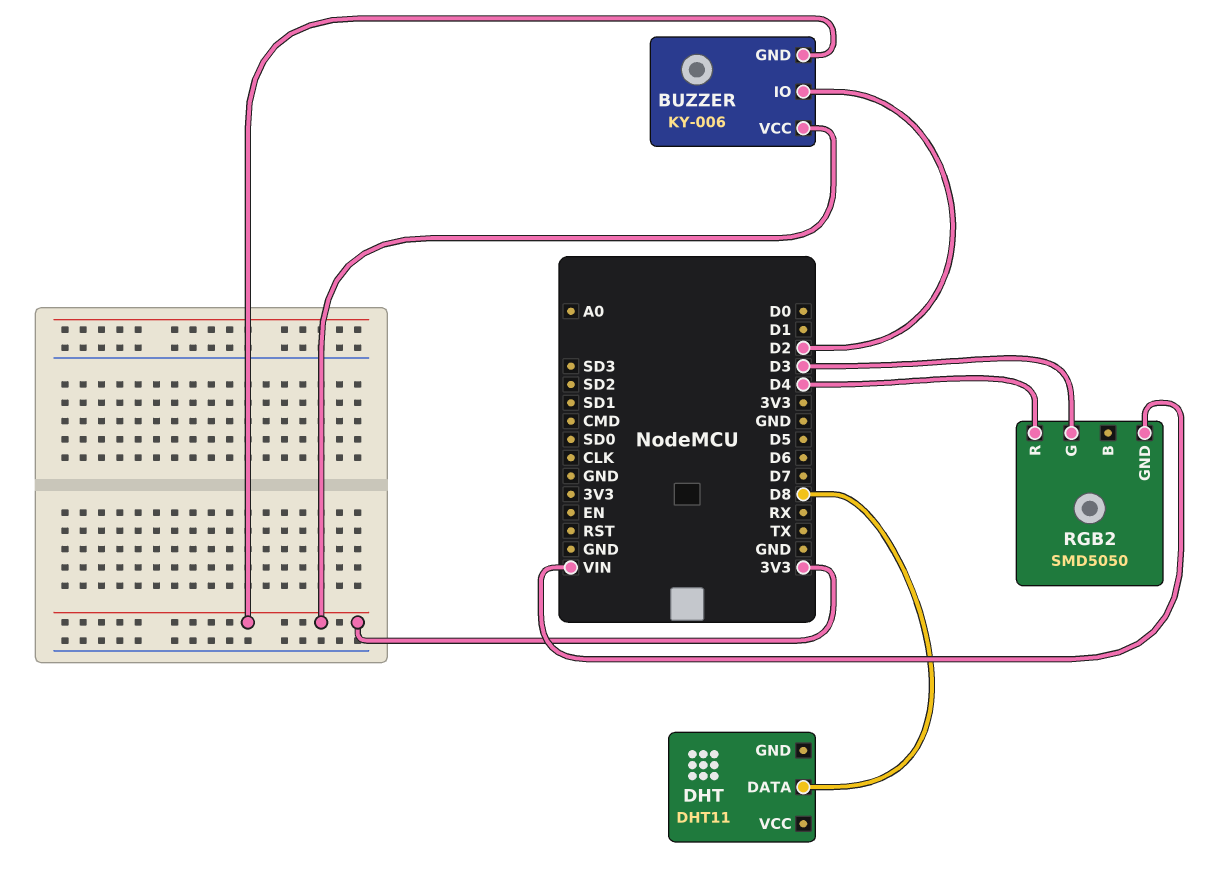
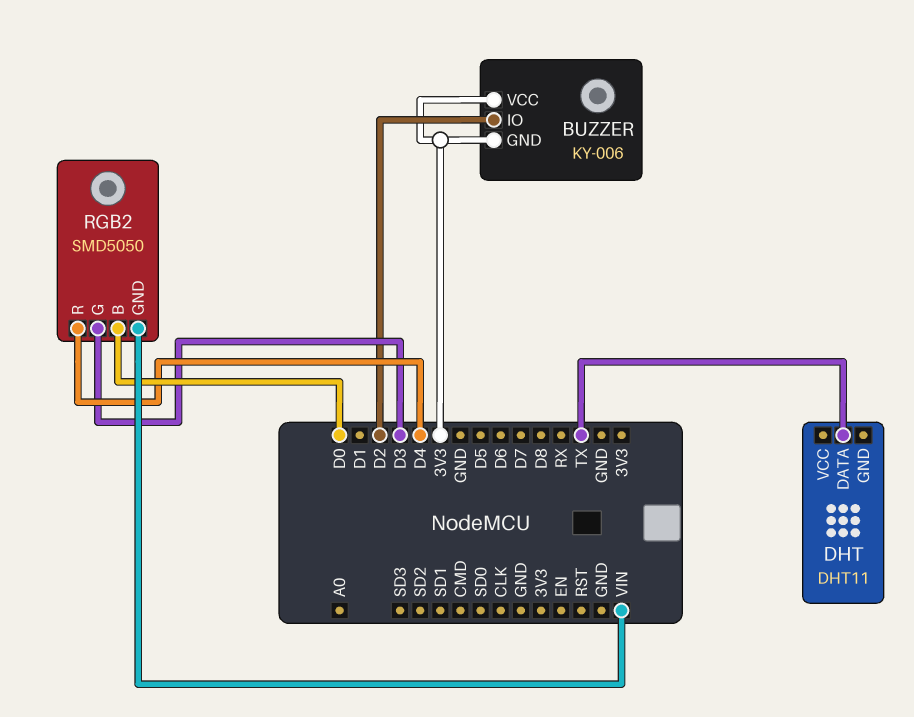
DHT pin DATA: D8 -> TX
RGB2 pin B: none -> D0

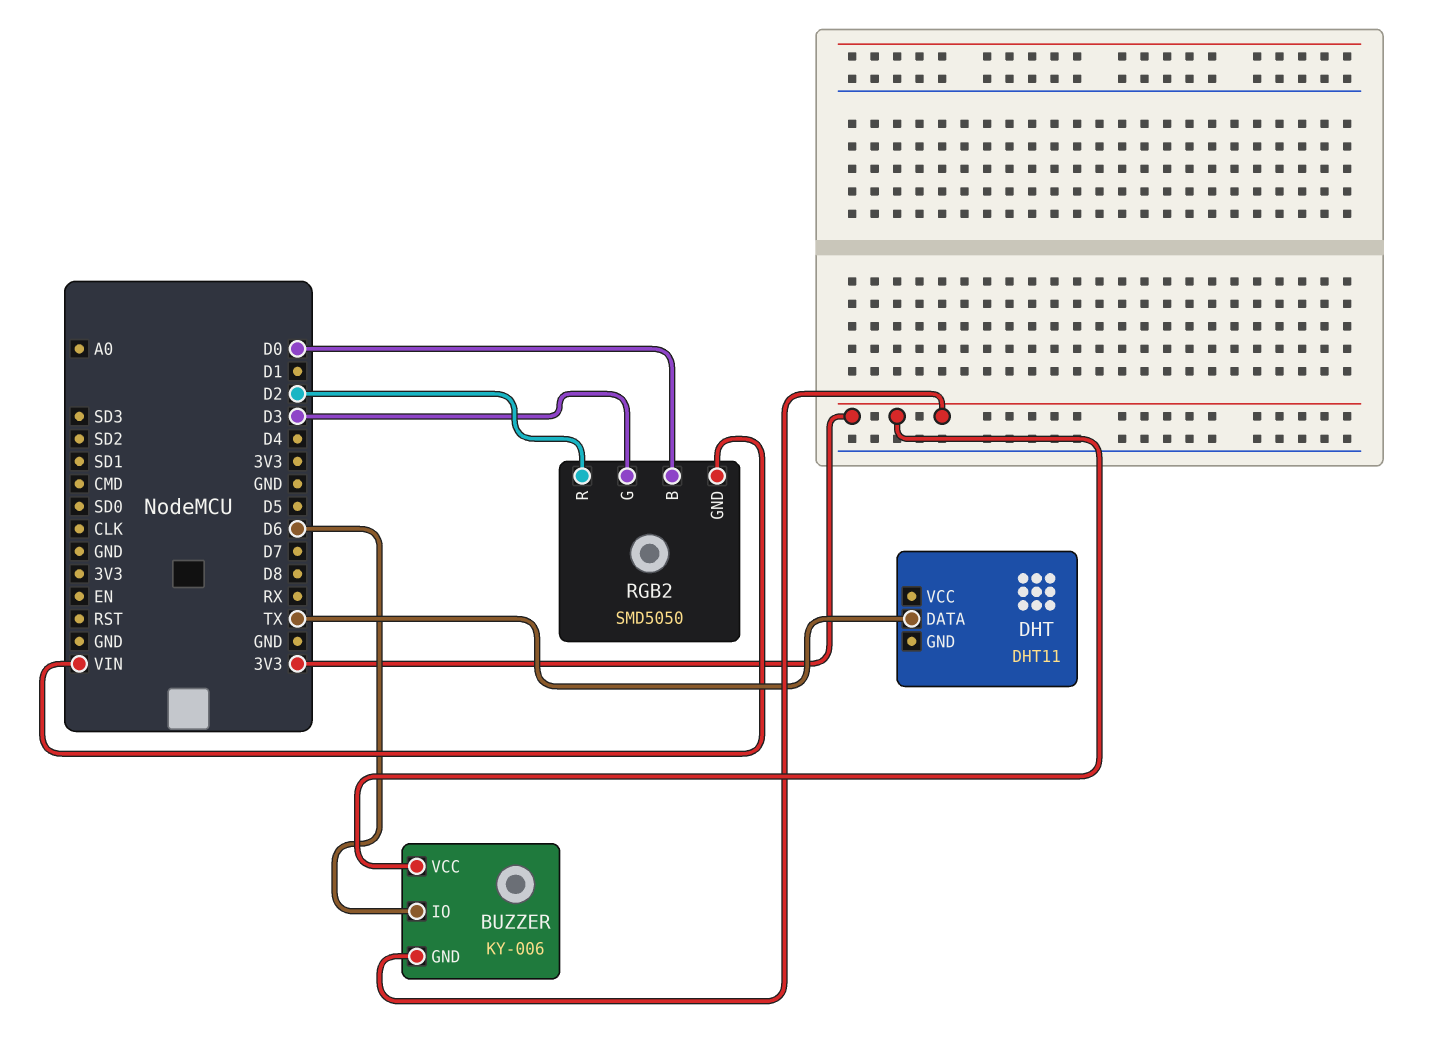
BUZZER pin IO: D2 -> D6
RGB2 pin R: D4 -> D2

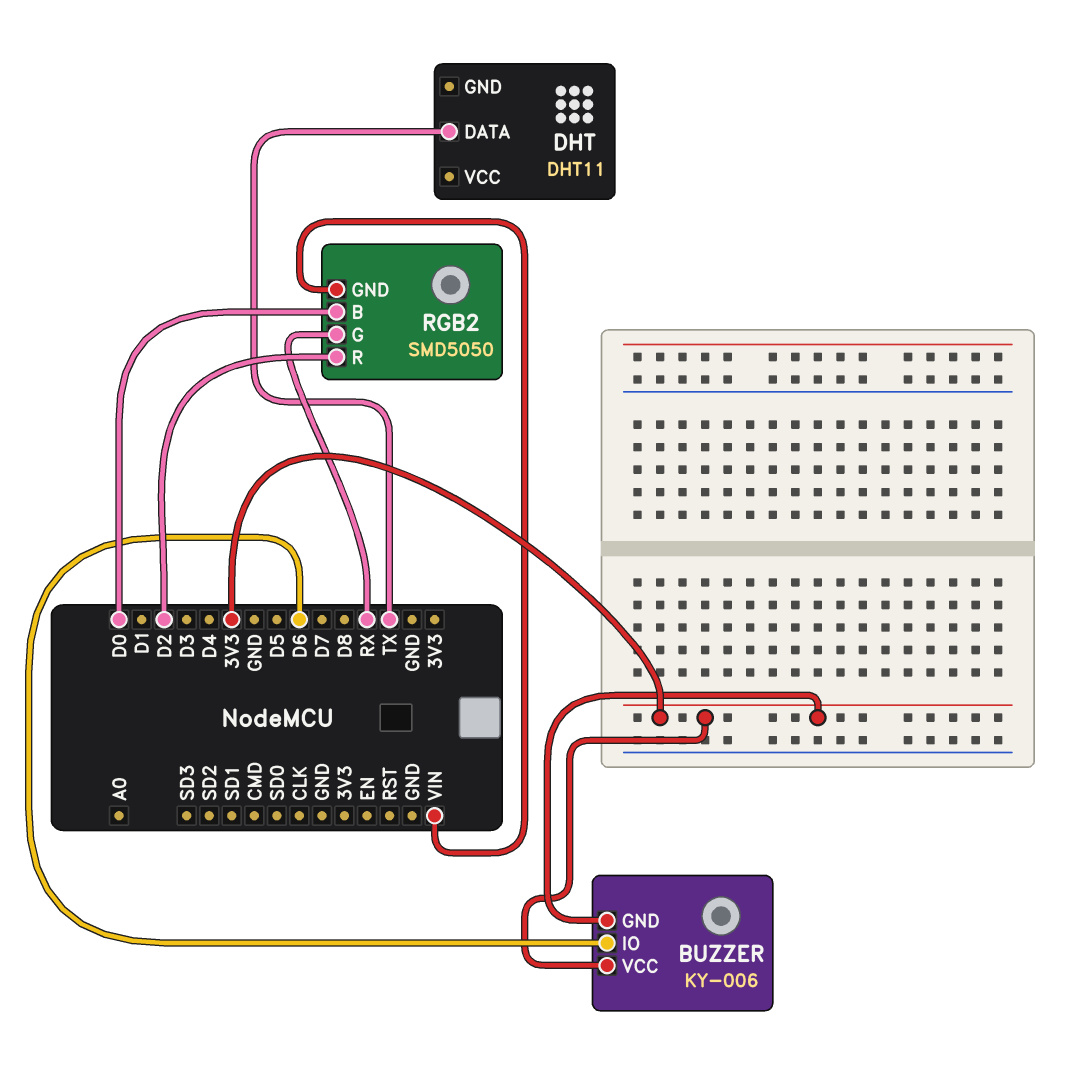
RGB2 pin G: D3 -> RX

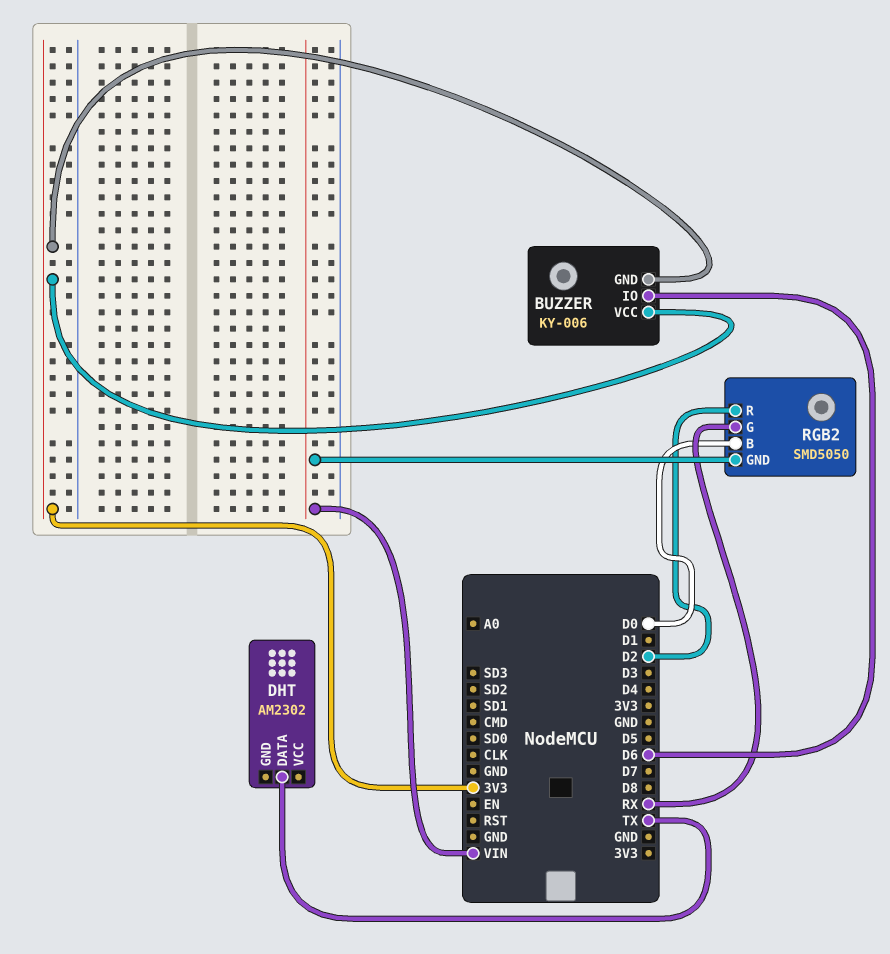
DHT: DHT11 -> AM2302

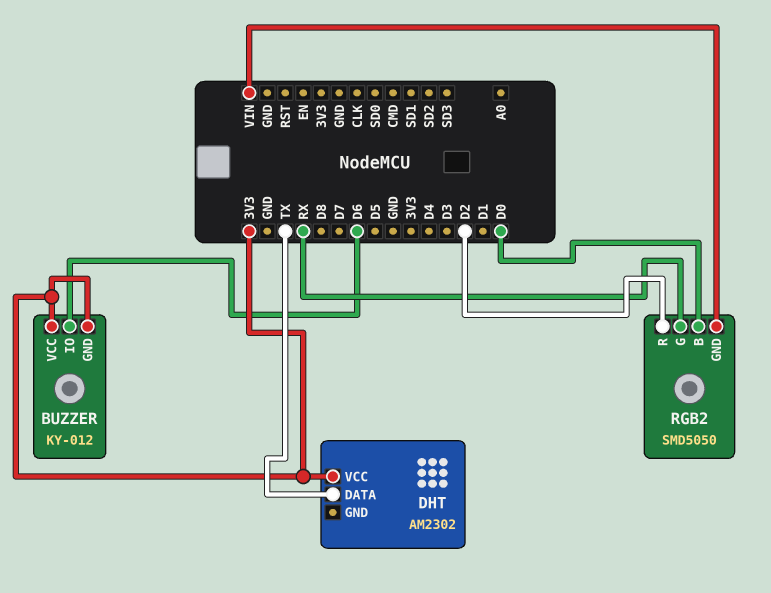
BUZZER: KY-006 -> KY-012
DHT pin VCC: none -> 3V3

